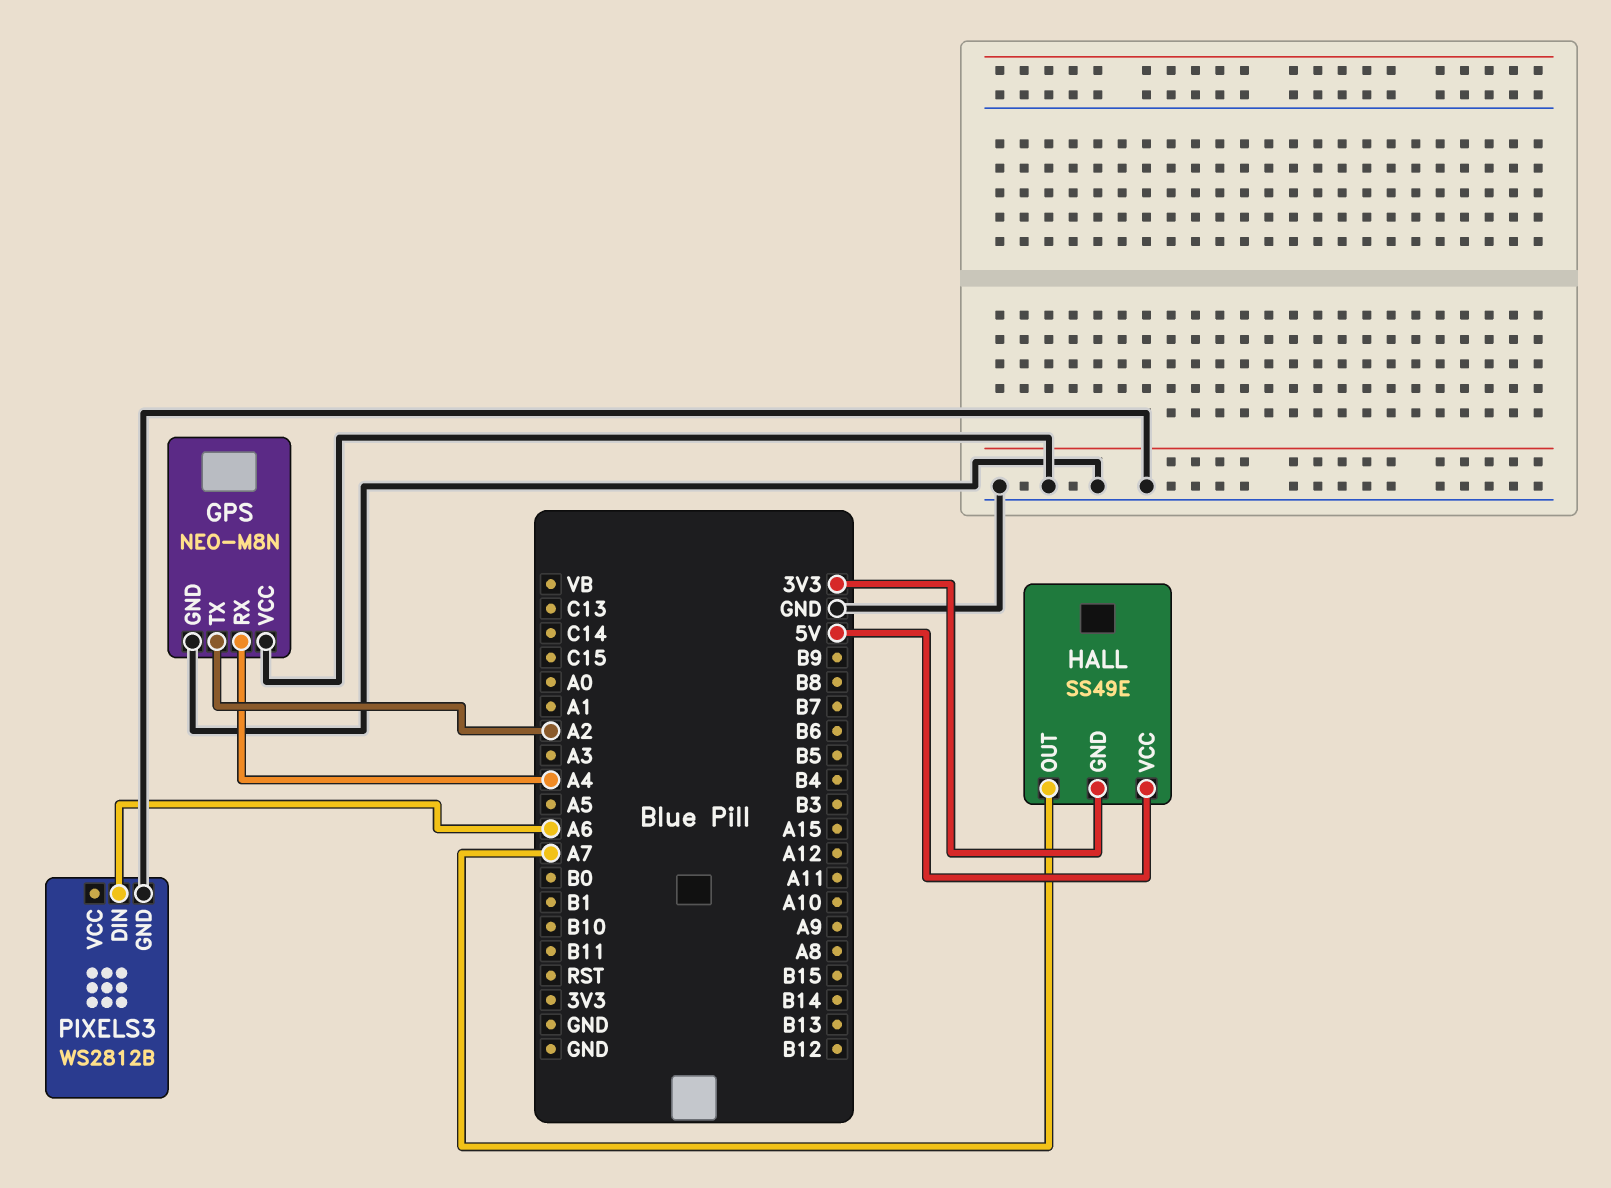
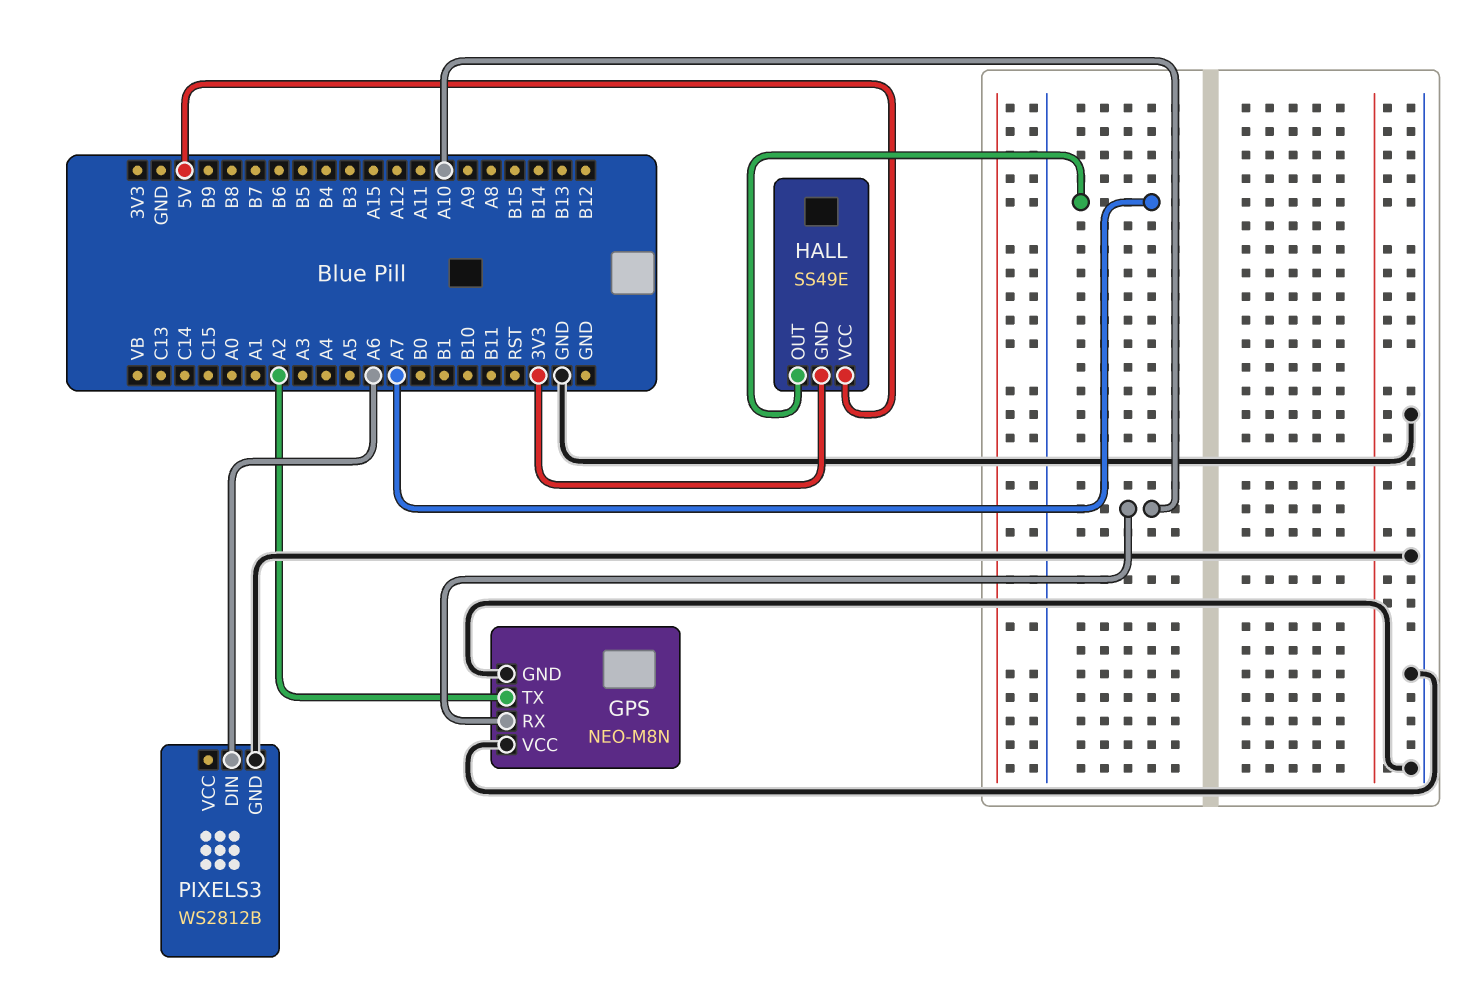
GPS pin RX: A4 -> A10

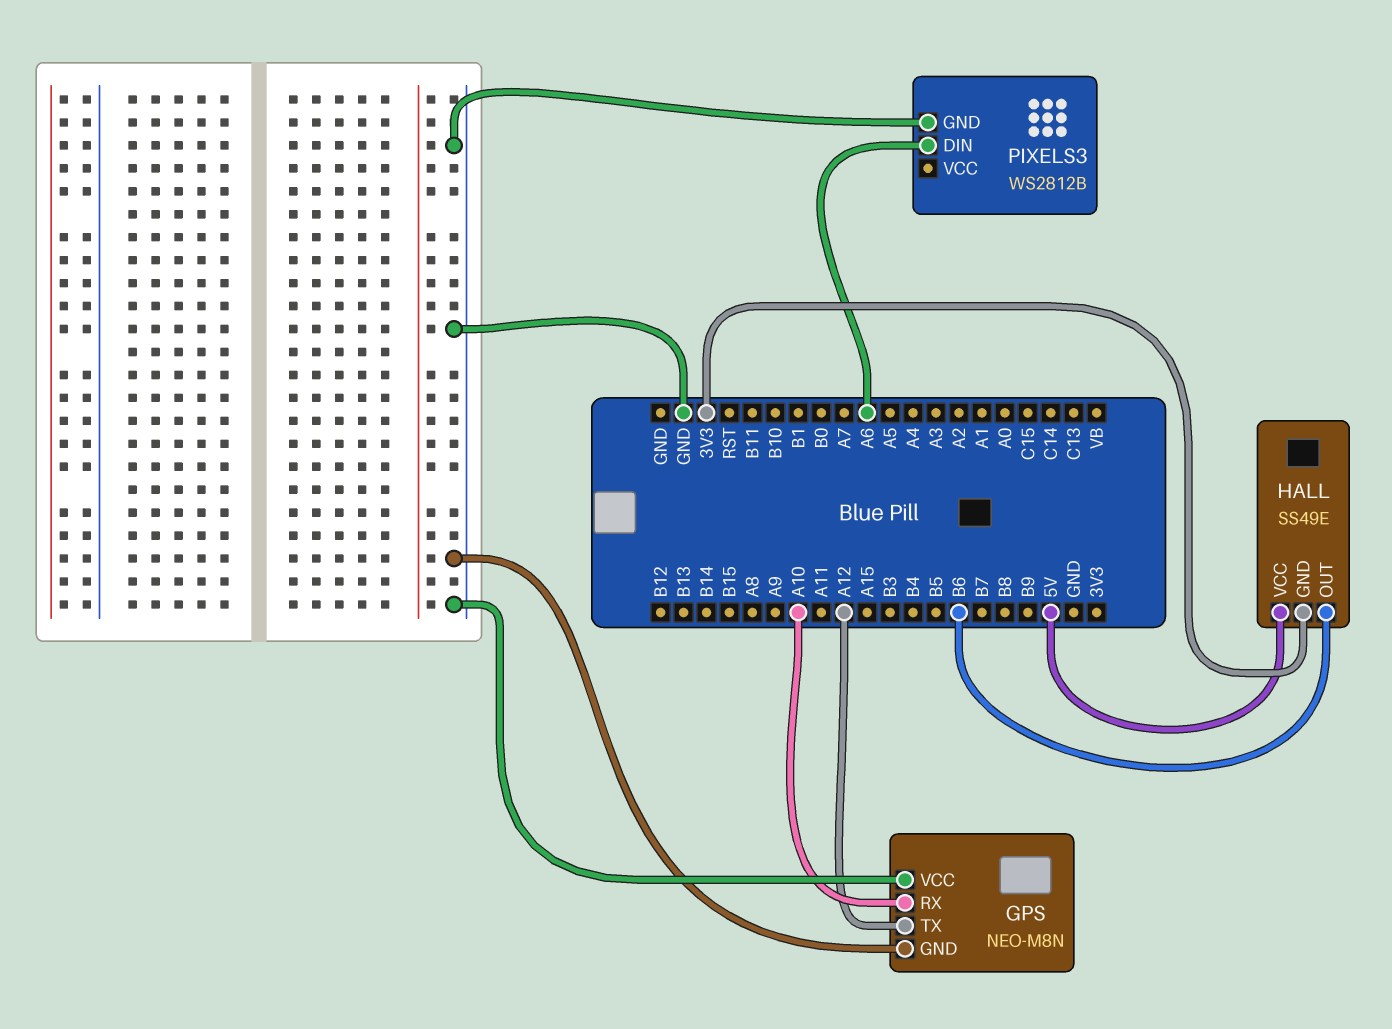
GPS pin TX: A2 -> A12
HALL pin OUT: A7 -> B6

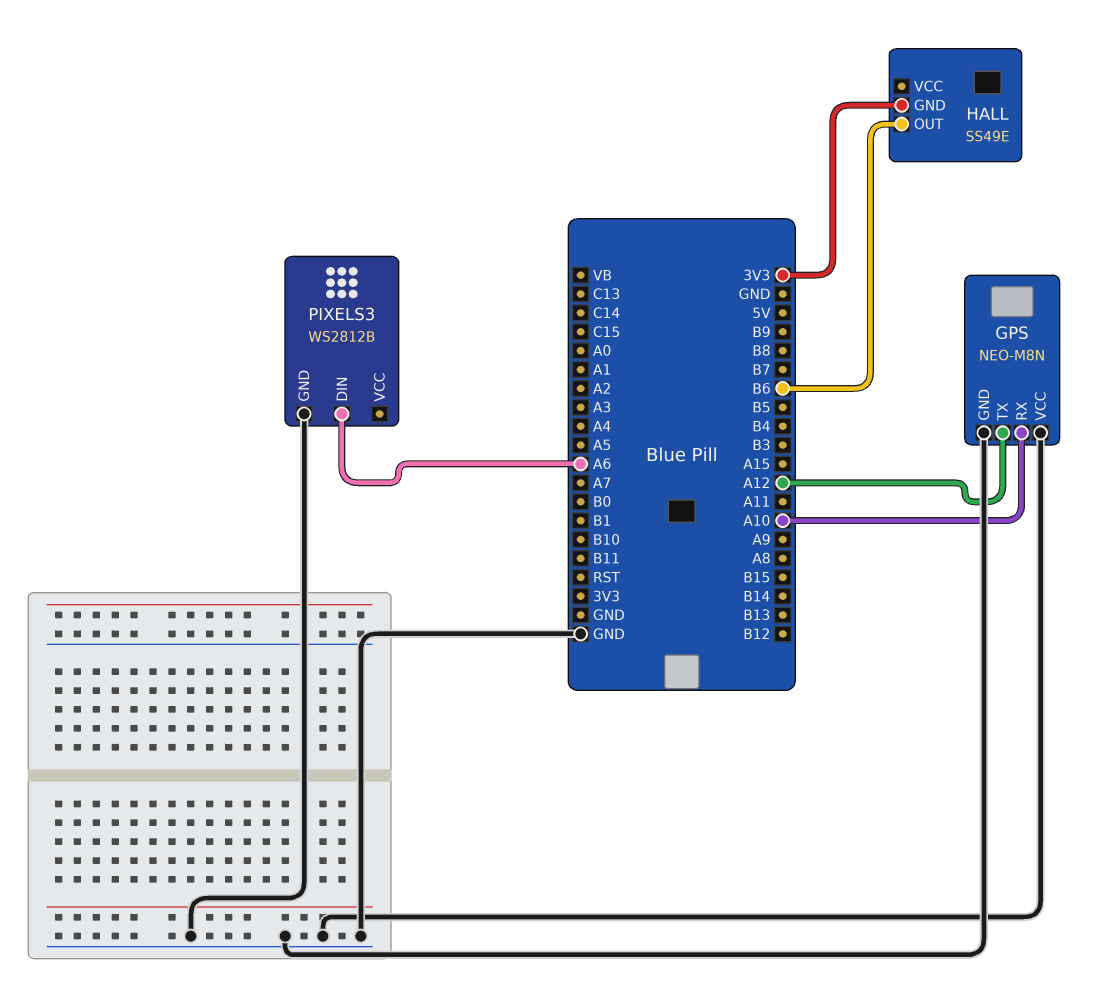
HALL pin VCC: 5V -> none

